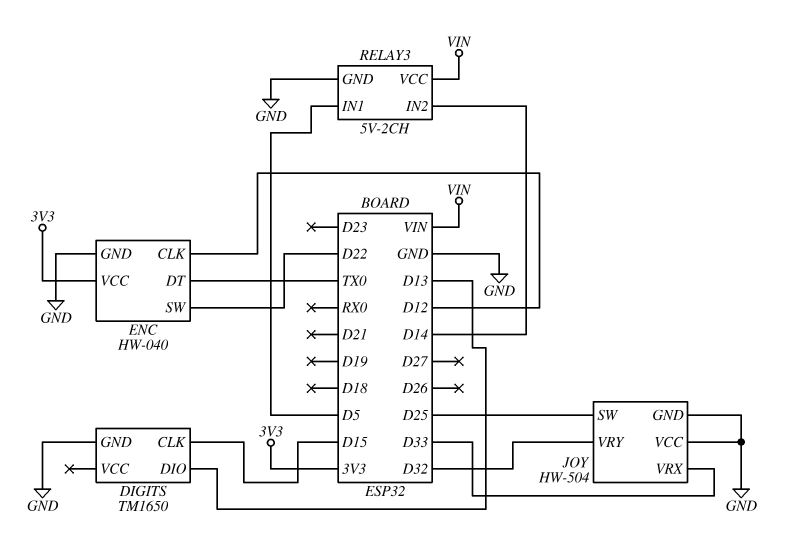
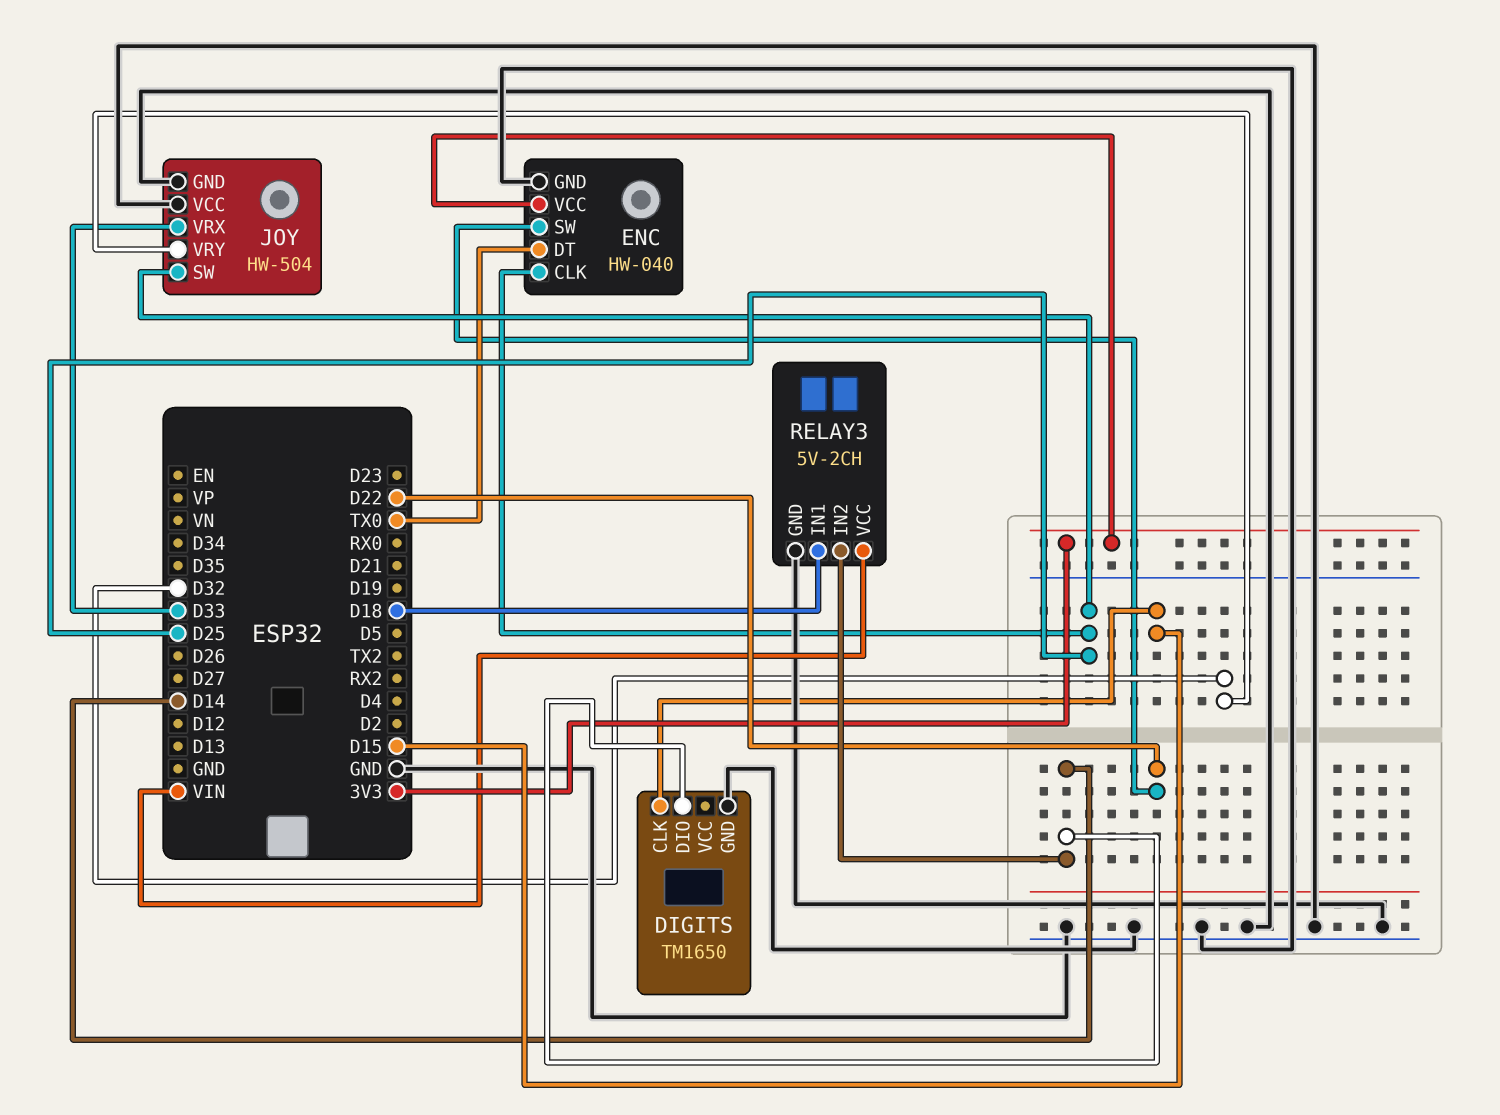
DIGITS pin DIO: D13 -> D14
ENC pin CLK: D12 -> D25
RELAY3 pin IN1: D5 -> D18

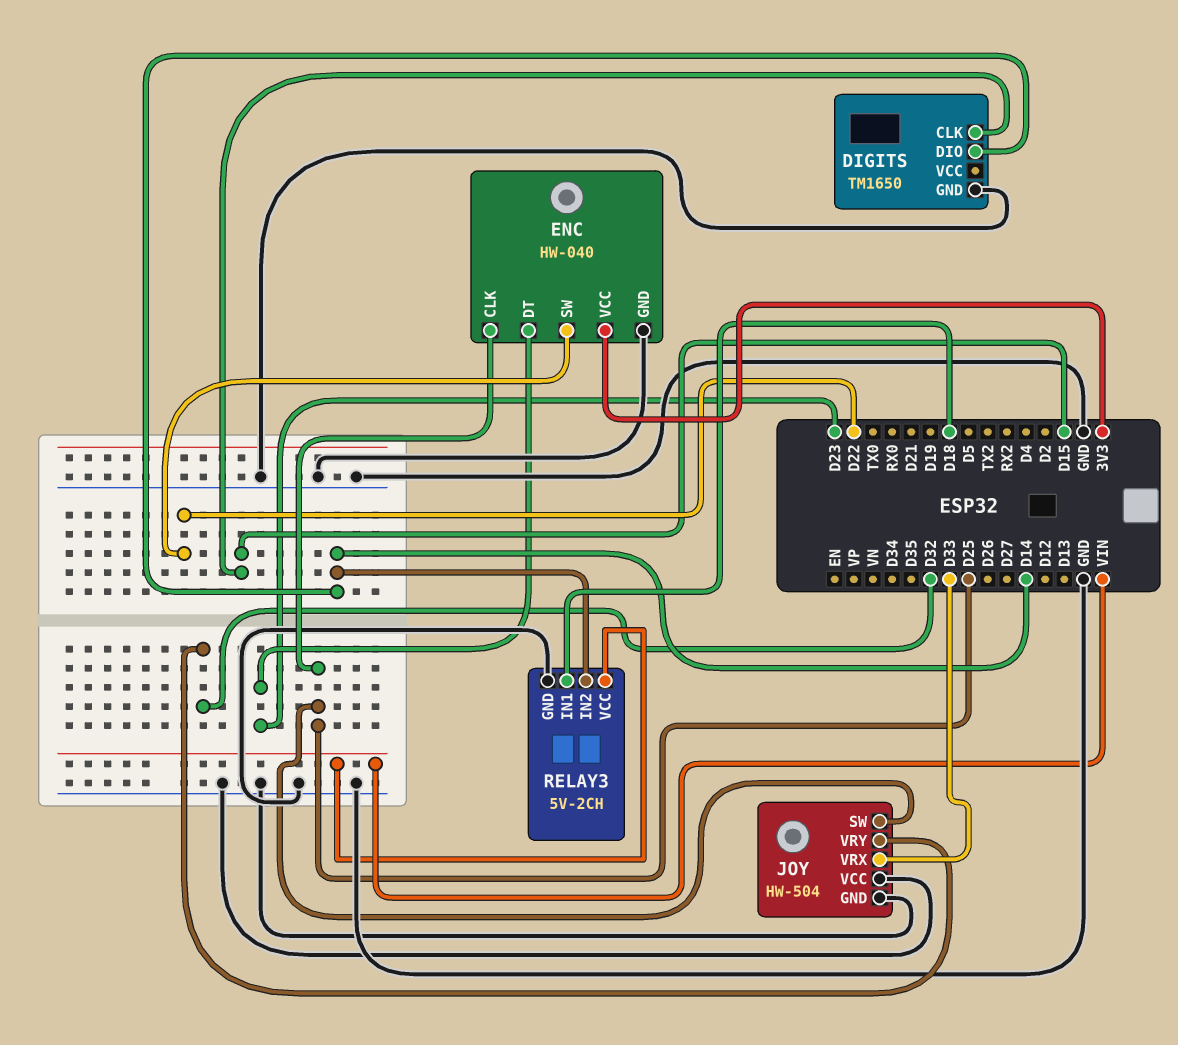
ENC pin DT: TX0 -> D23

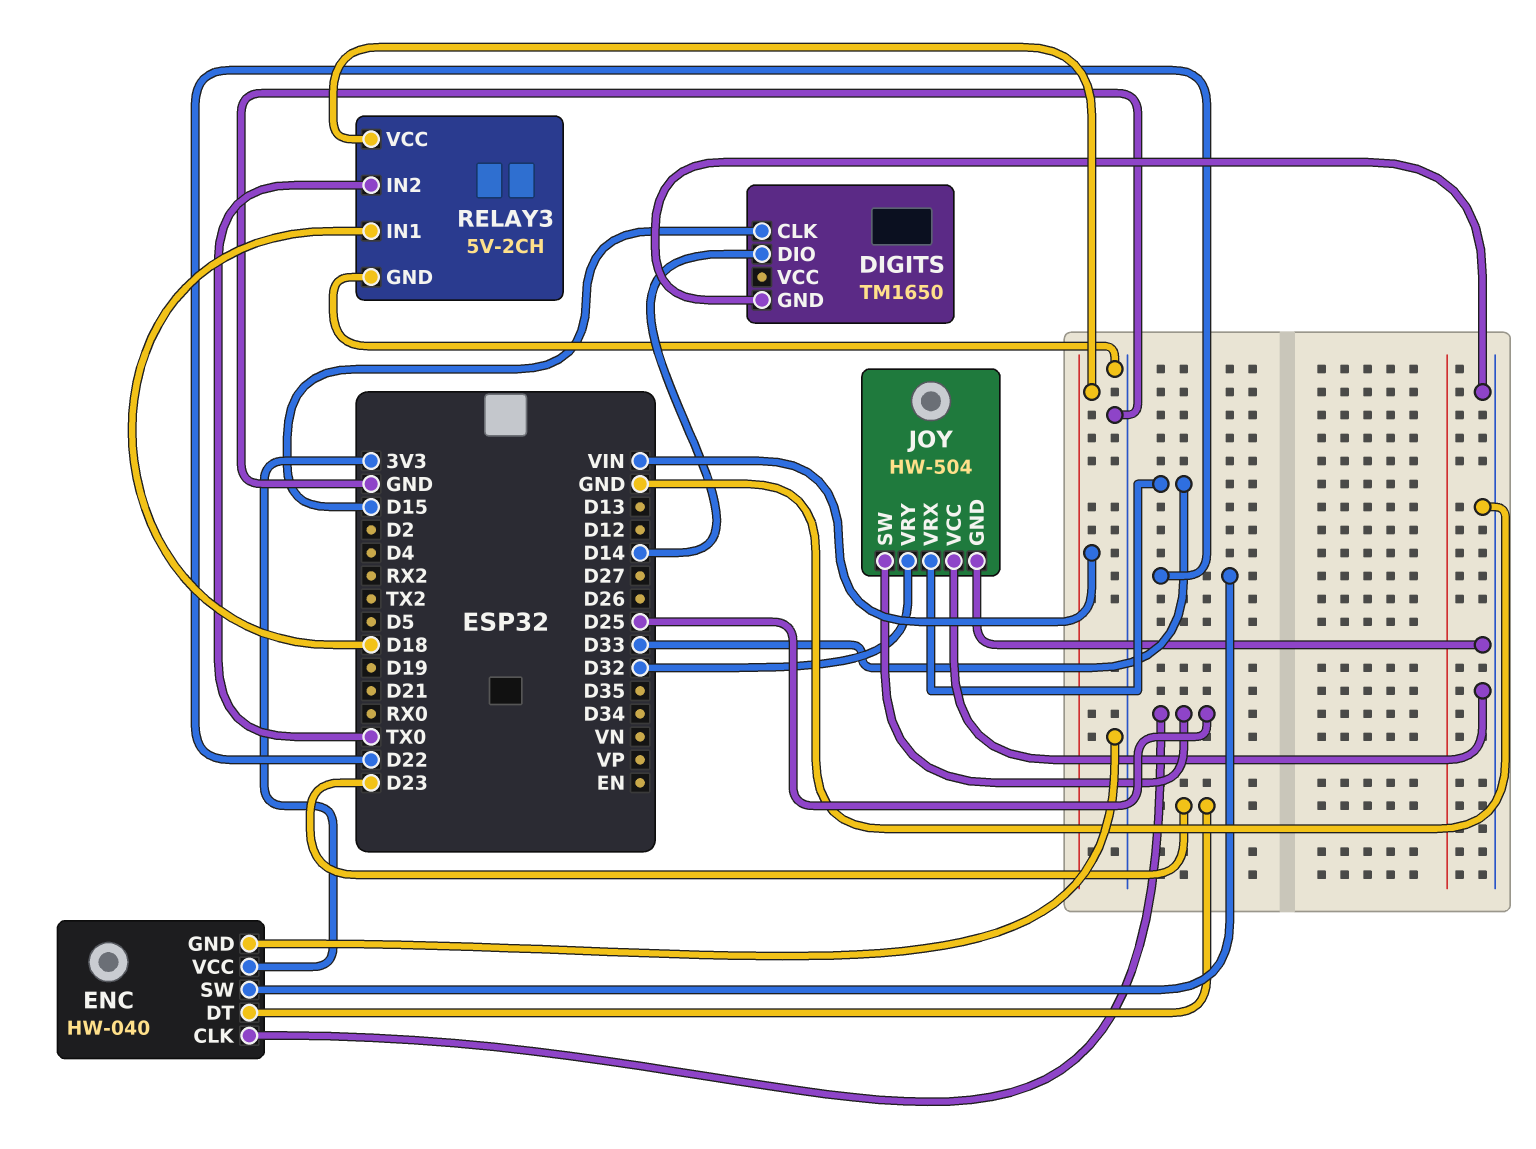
RELAY3 pin IN2: D14 -> TX0

